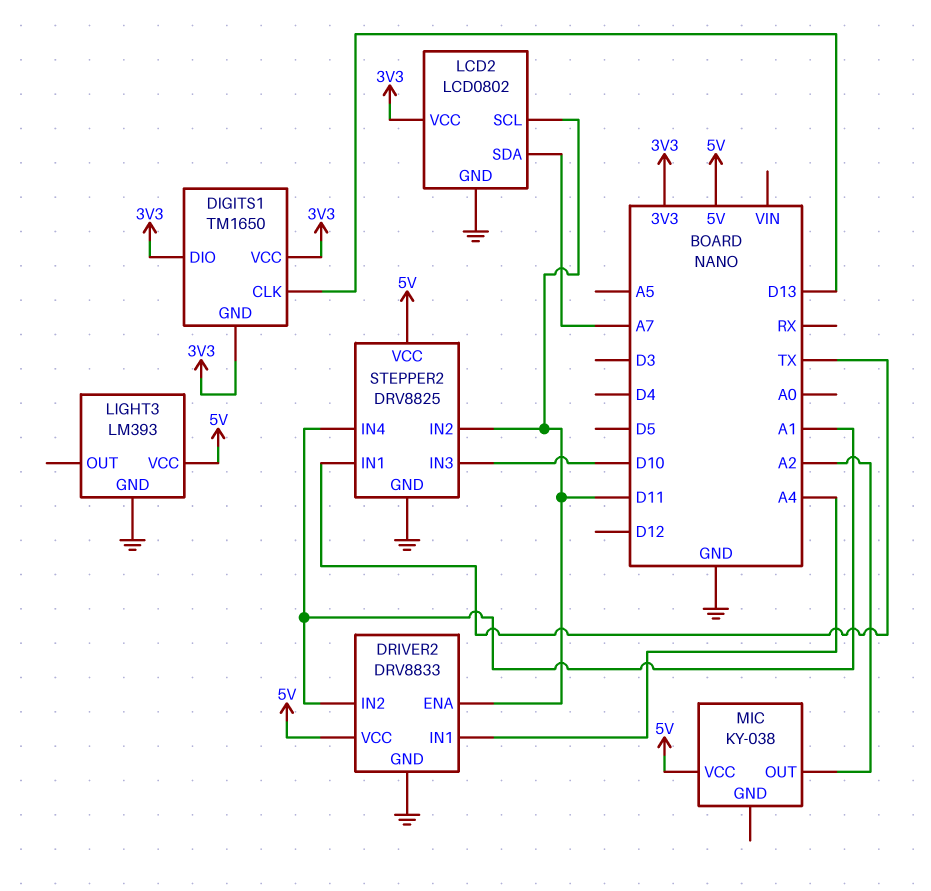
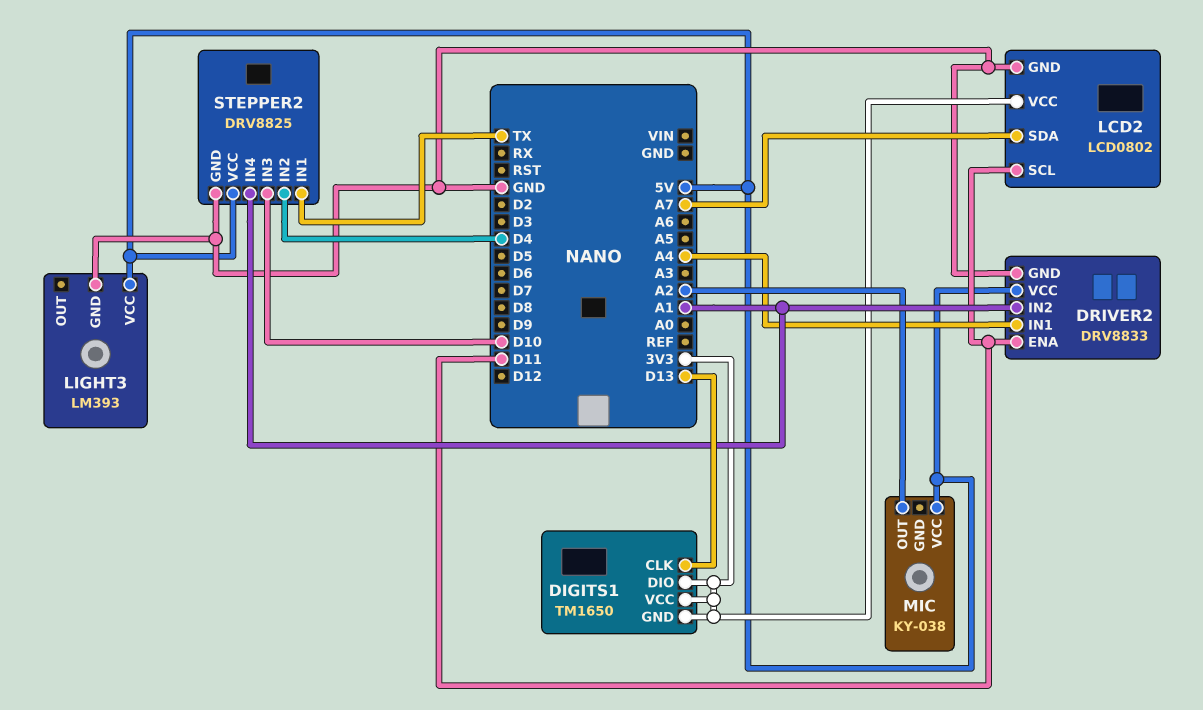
STEPPER2 pin IN2: D11 -> D4

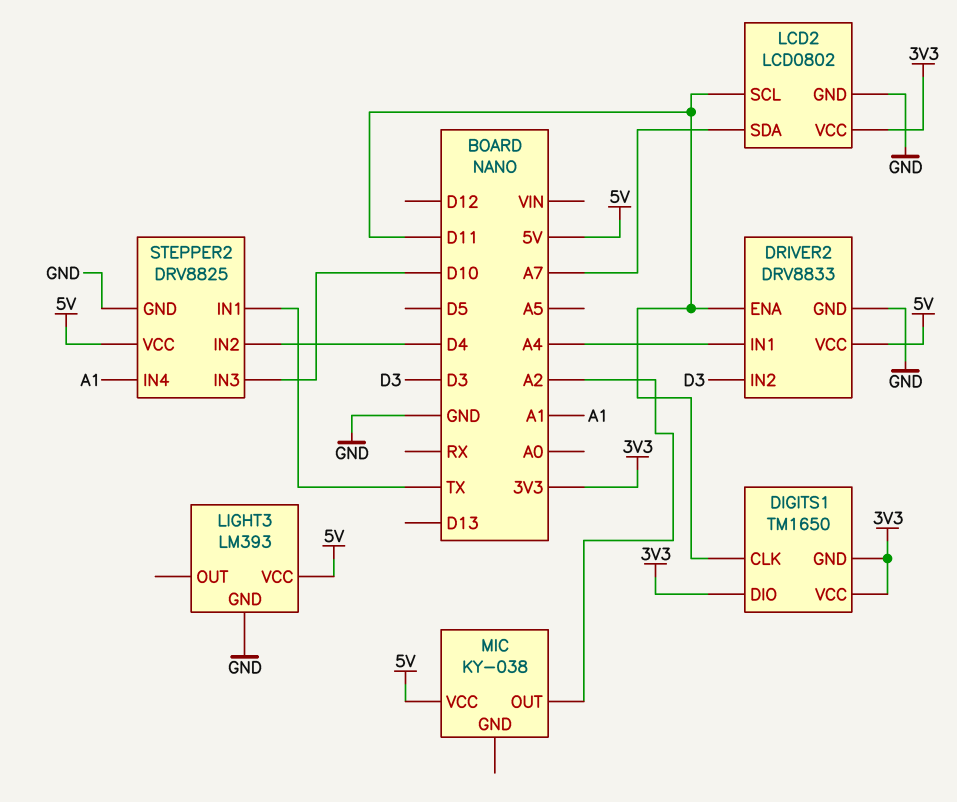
DIGITS1 pin CLK: D13 -> D11
DRIVER2 pin IN2: A1 -> D3

